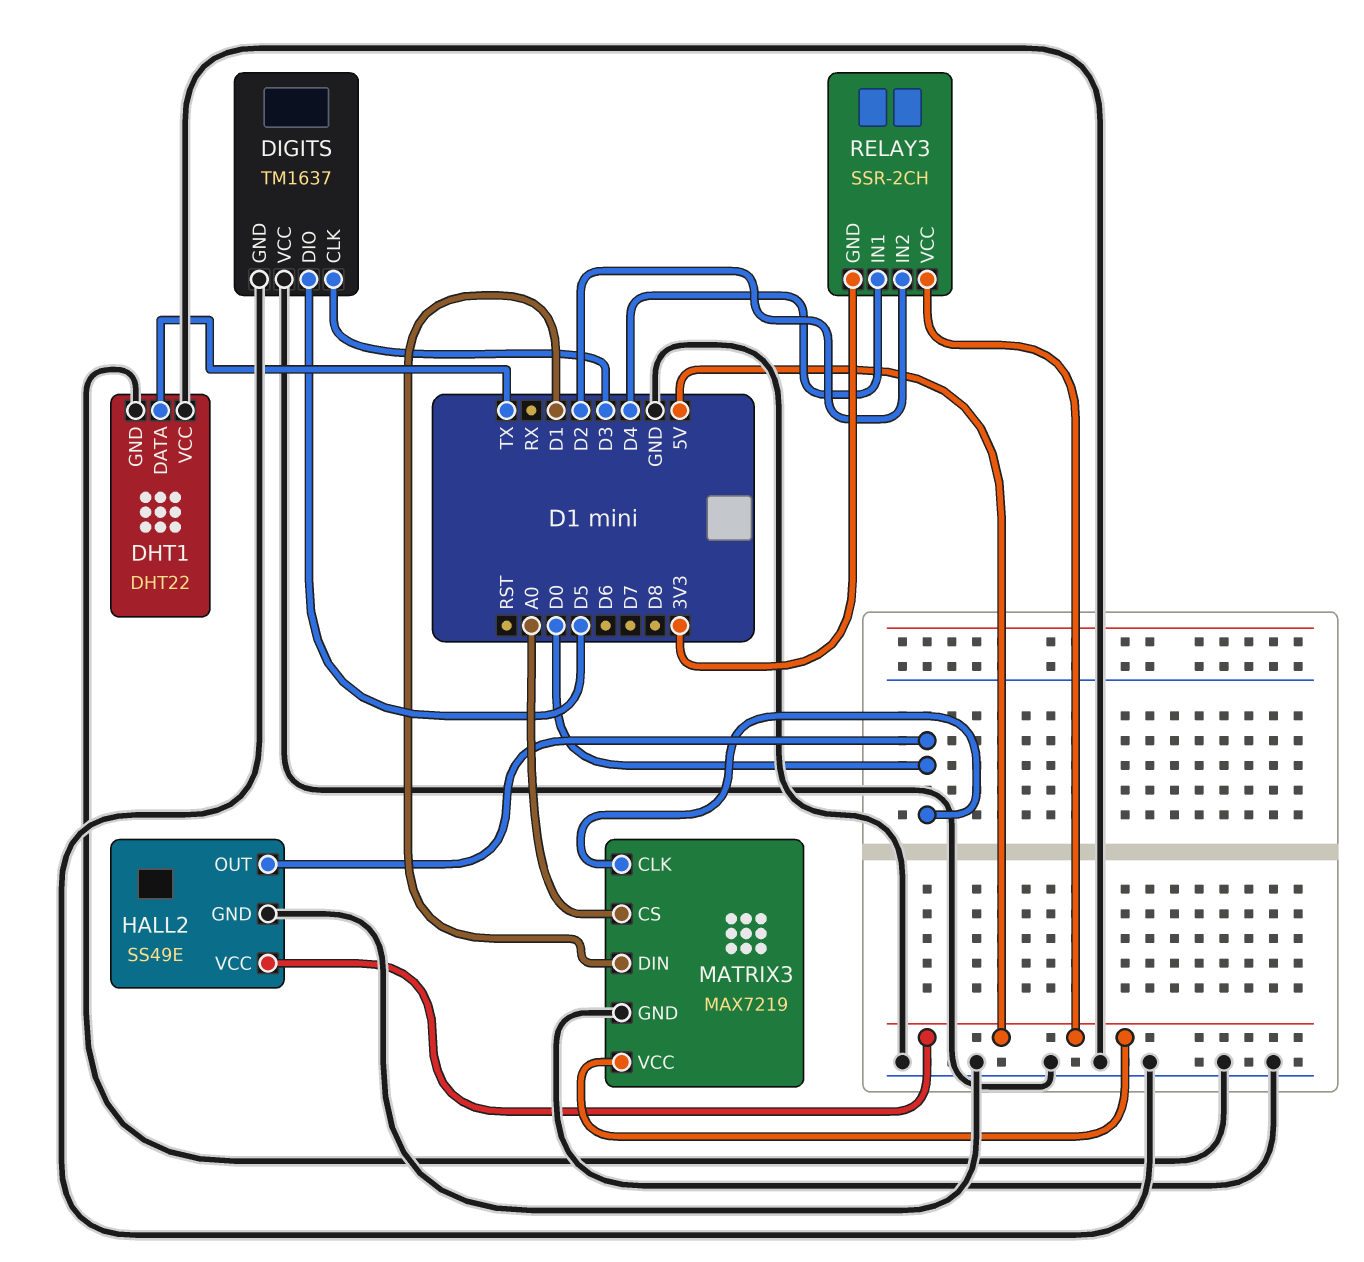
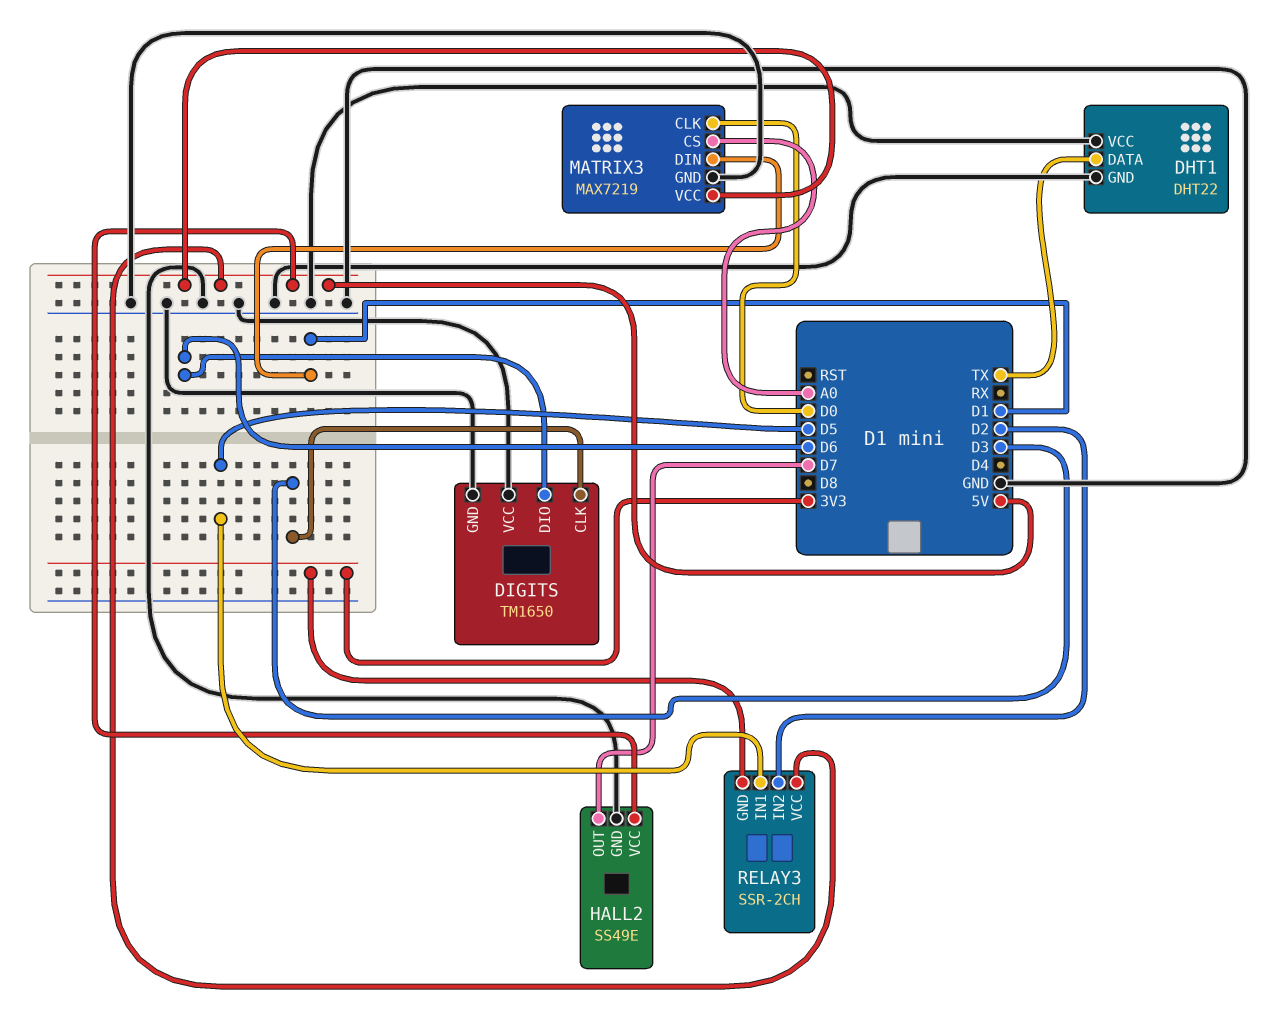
DIGITS: TM1637 -> TM1650
DIGITS pin DIO: D5 -> D6
HALL2 pin OUT: D0 -> D7
RELAY3 pin IN1: D4 -> D5

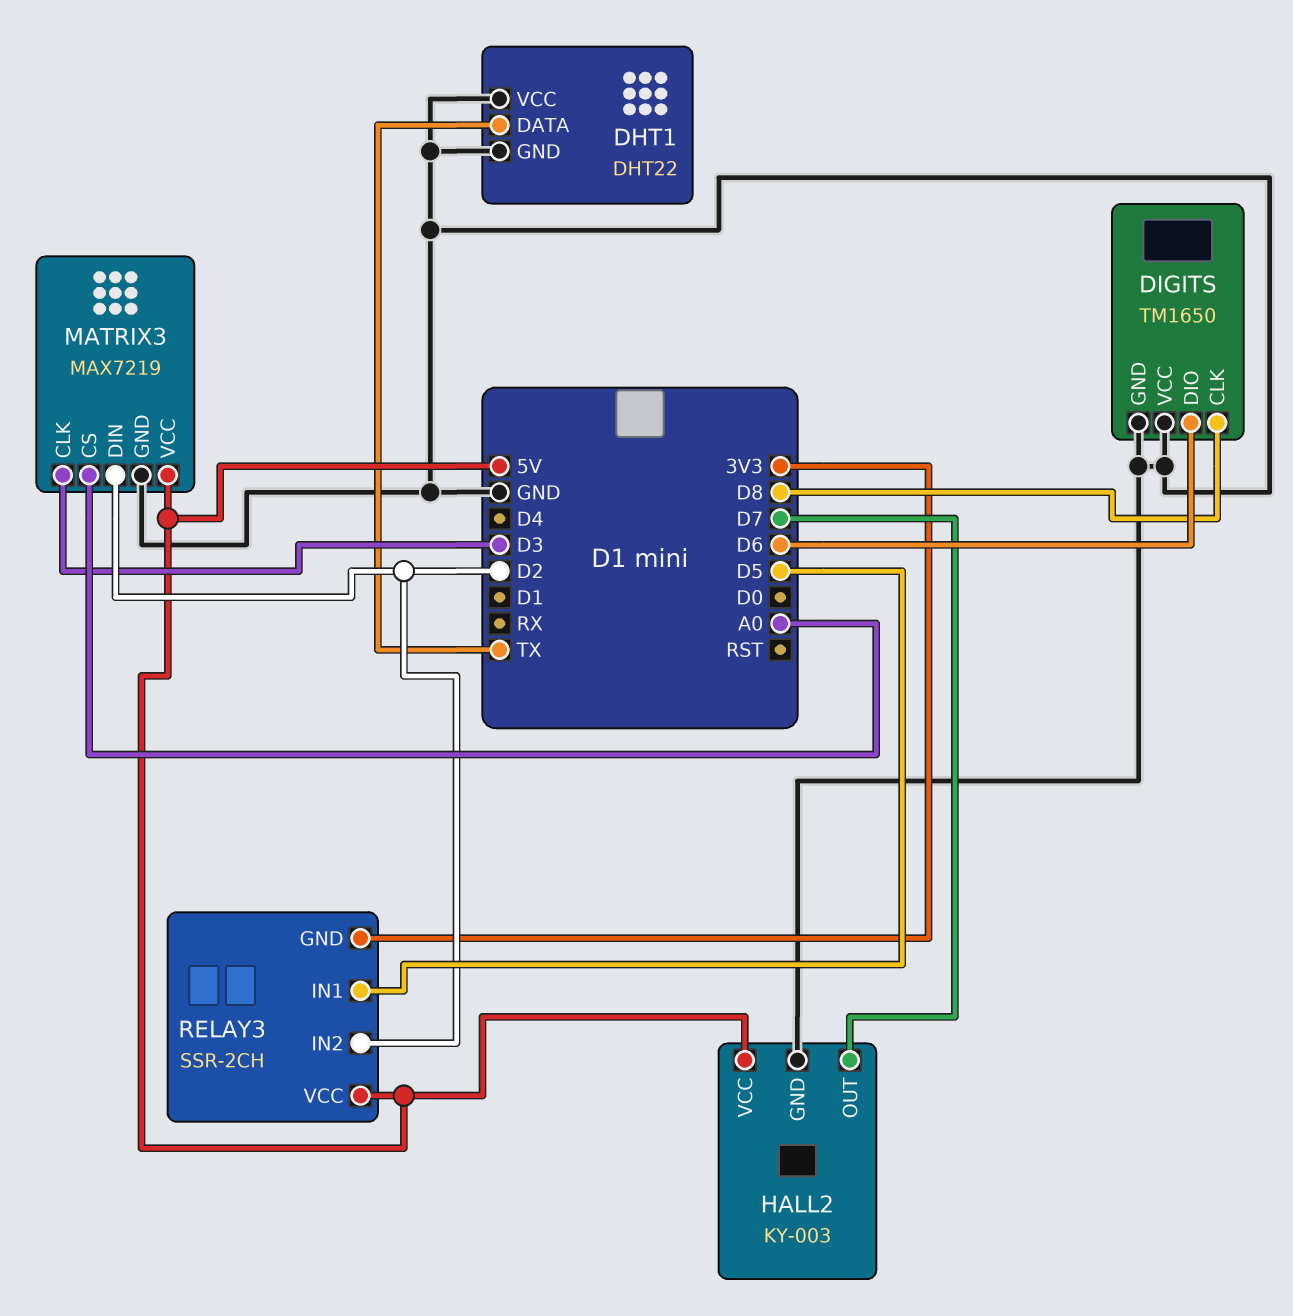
DIGITS pin CLK: D3 -> D8
HALL2: SS49E -> KY-003
MATRIX3 pin CLK: D0 -> D3
MATRIX3 pin DIN: D1 -> D2

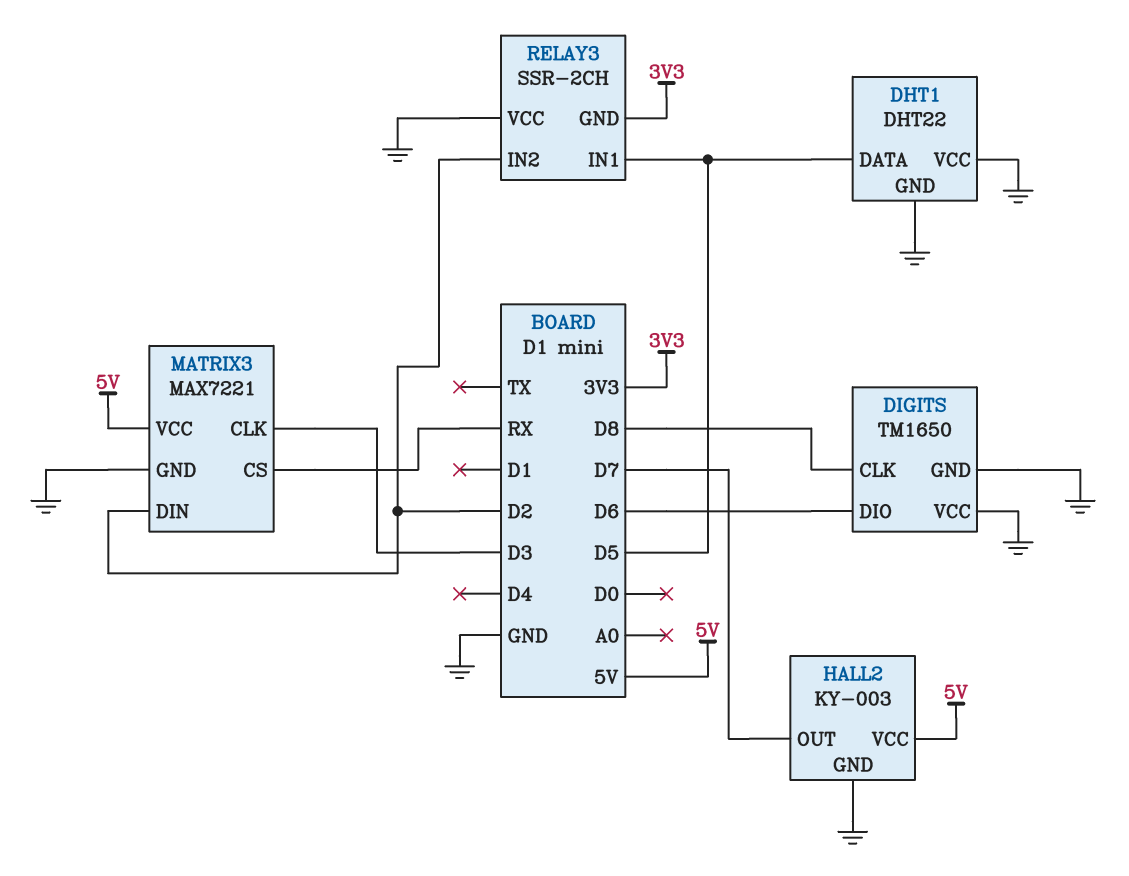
DHT1 pin DATA: TX -> D5
MATRIX3: MAX7219 -> MAX7221
MATRIX3 pin CS: A0 -> RX
RELAY3 pin VCC: 5V -> GND

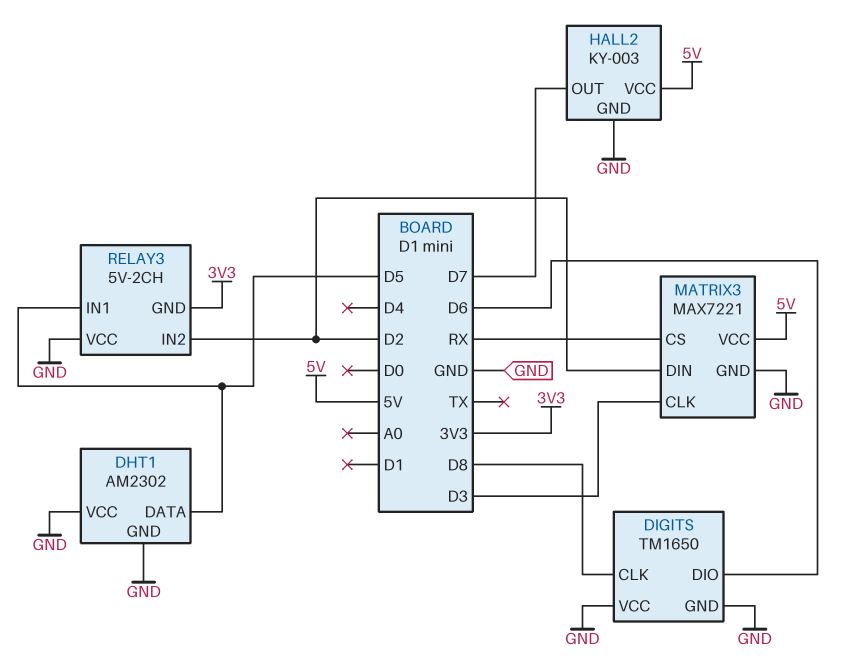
DHT1: DHT22 -> AM2302
RELAY3: SSR-2CH -> 5V-2CH

